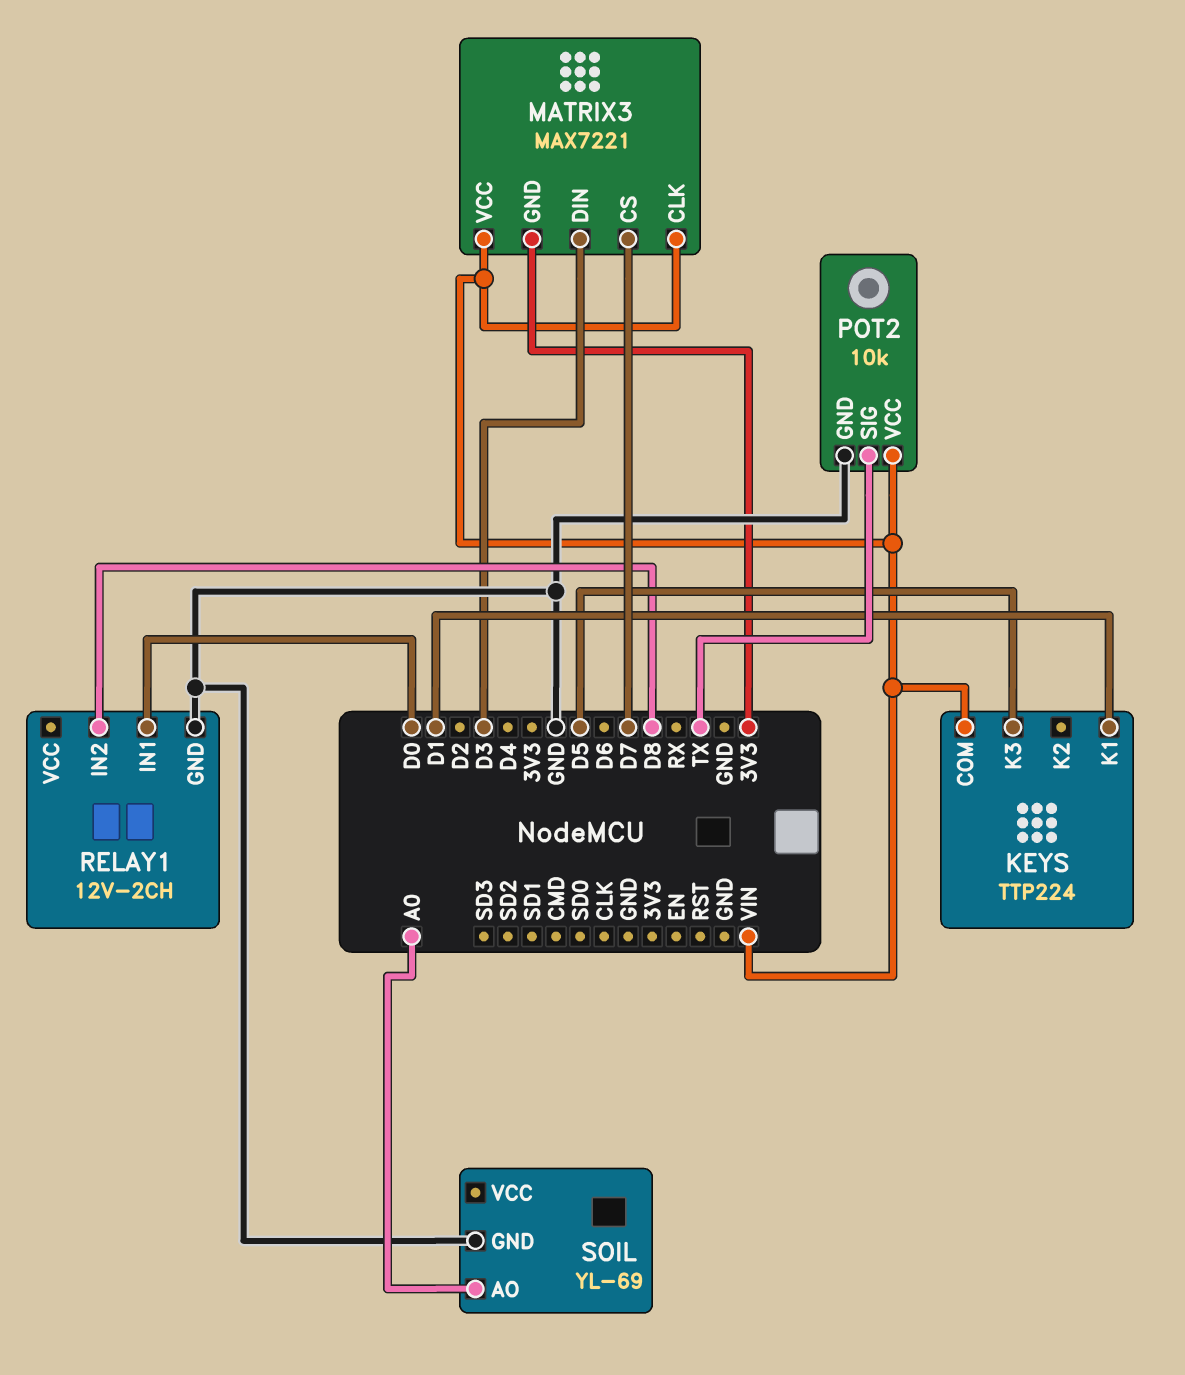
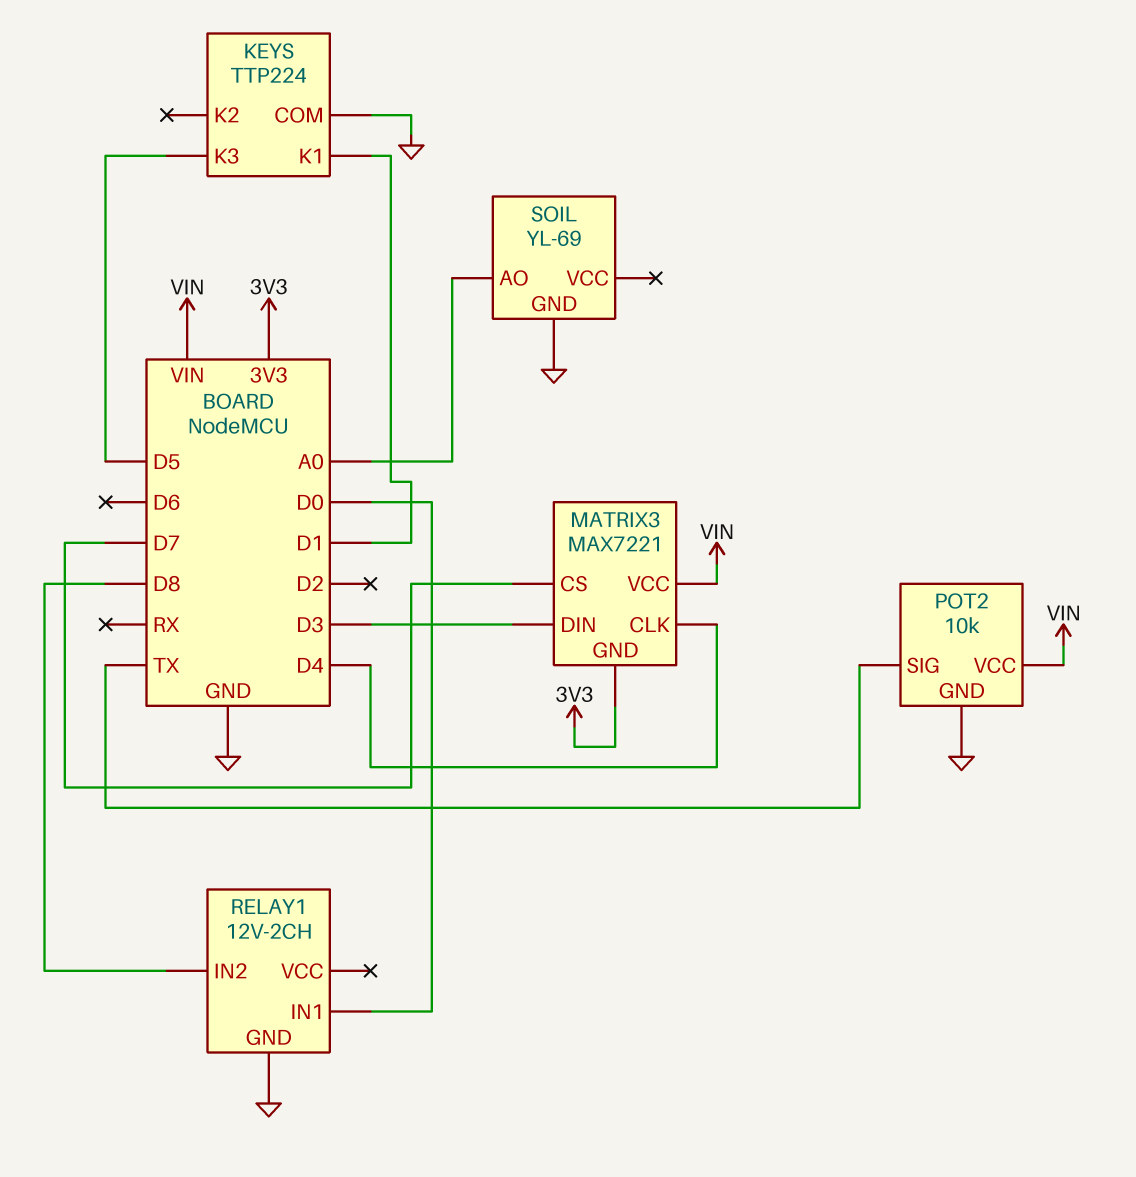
KEYS pin COM: VIN -> GND
MATRIX3 pin CLK: VIN -> D4

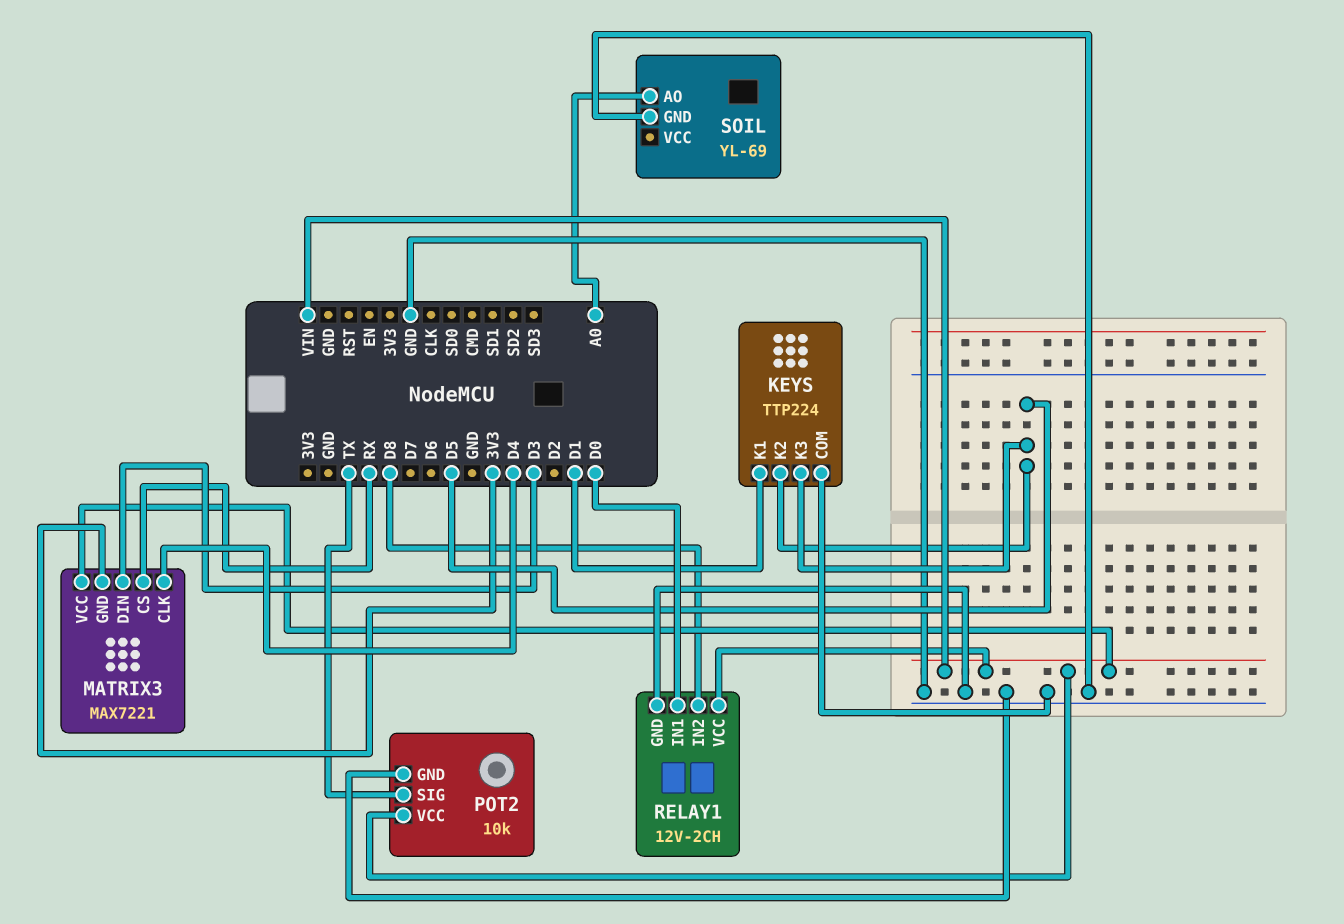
KEYS pin K2: none -> D5
MATRIX3 pin CS: D7 -> RX
RELAY1 pin VCC: none -> VIN

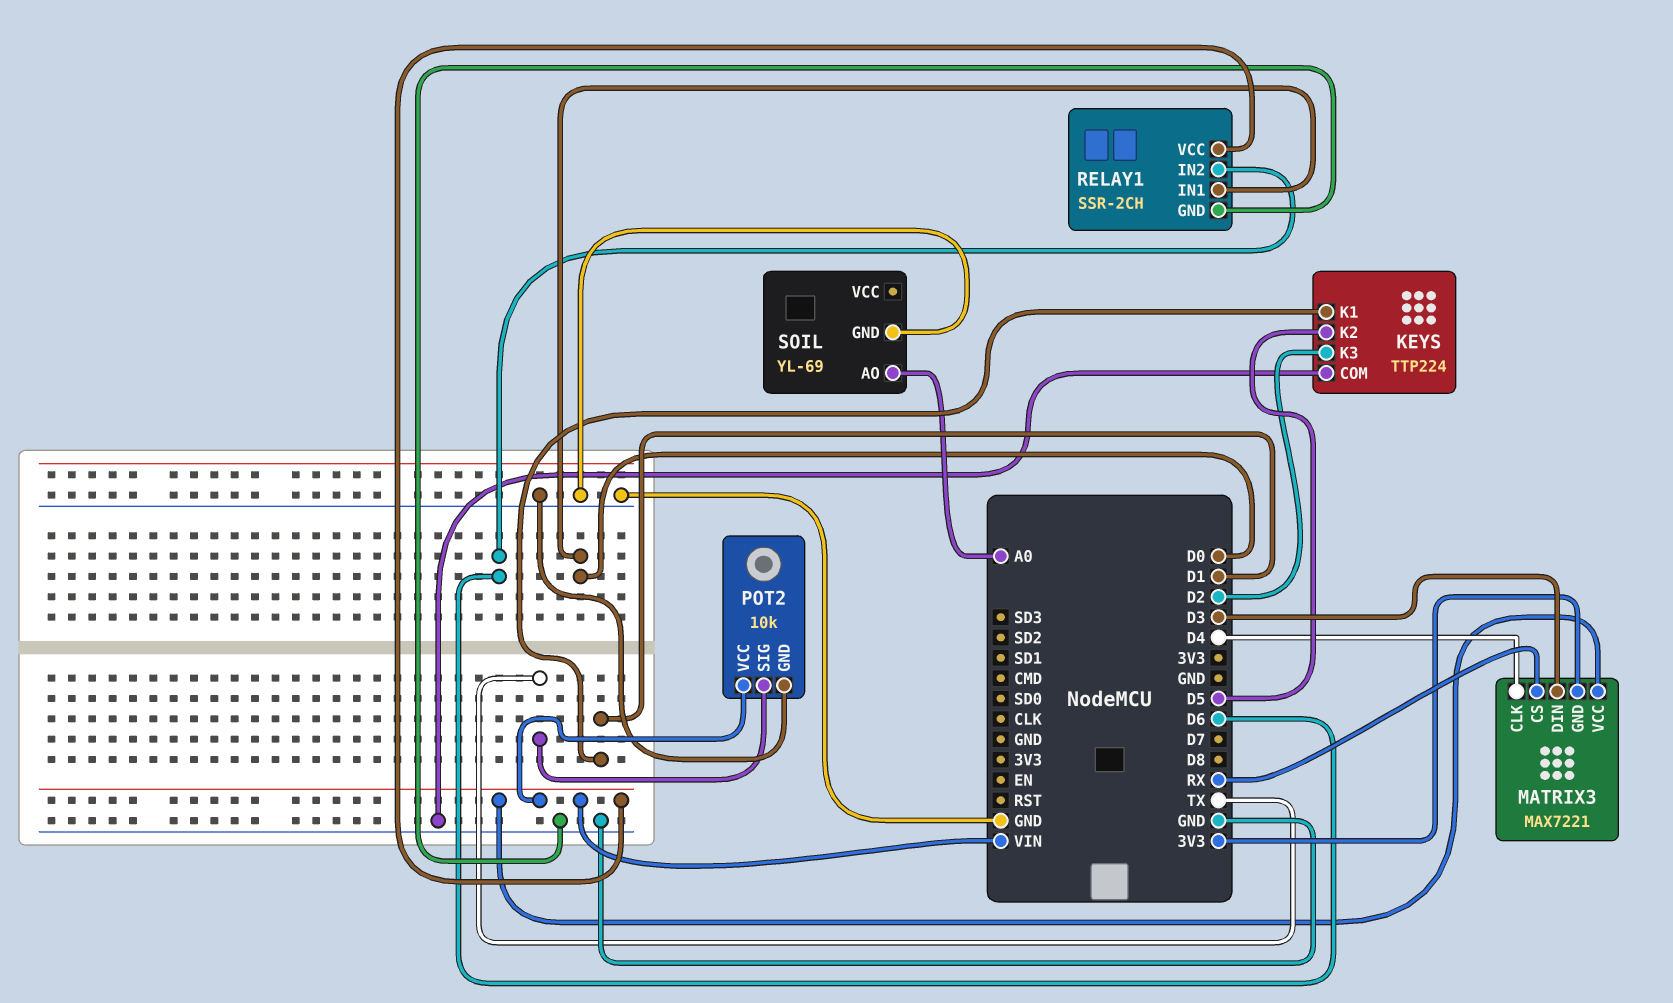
KEYS pin K3: D5 -> D2
RELAY1: 12V-2CH -> SSR-2CH
RELAY1 pin IN2: D8 -> D6

